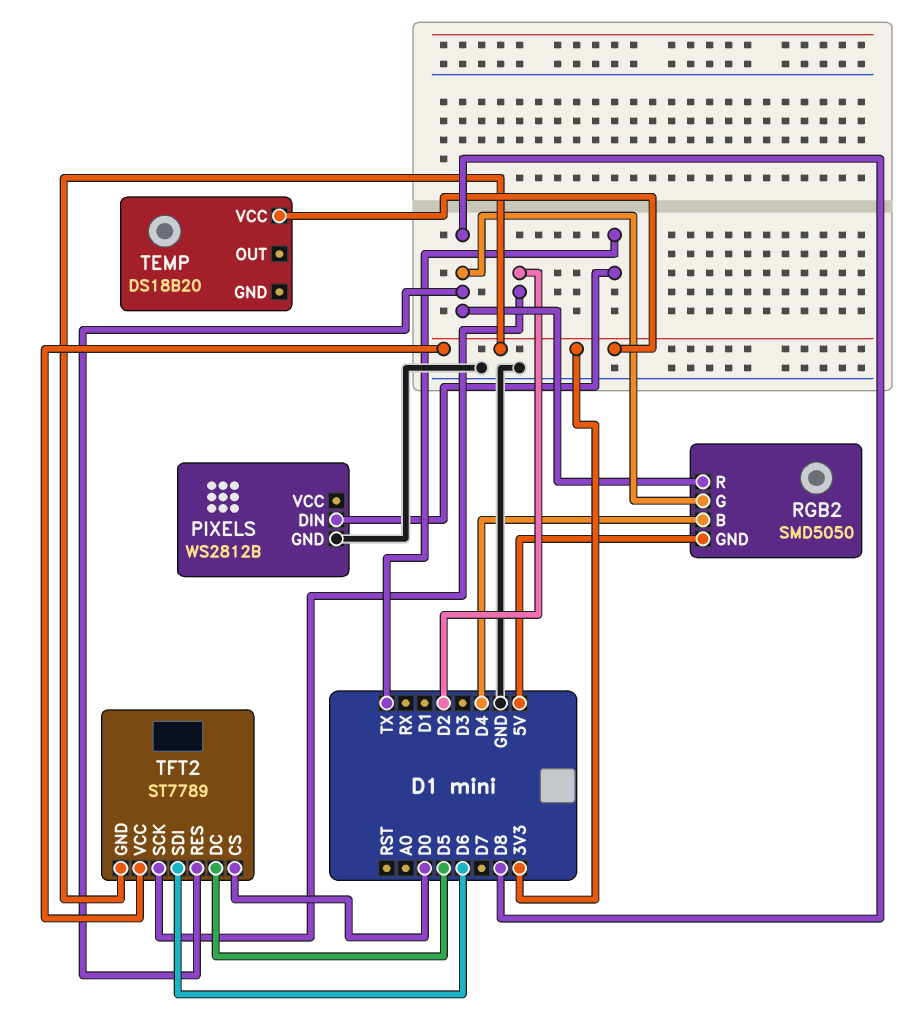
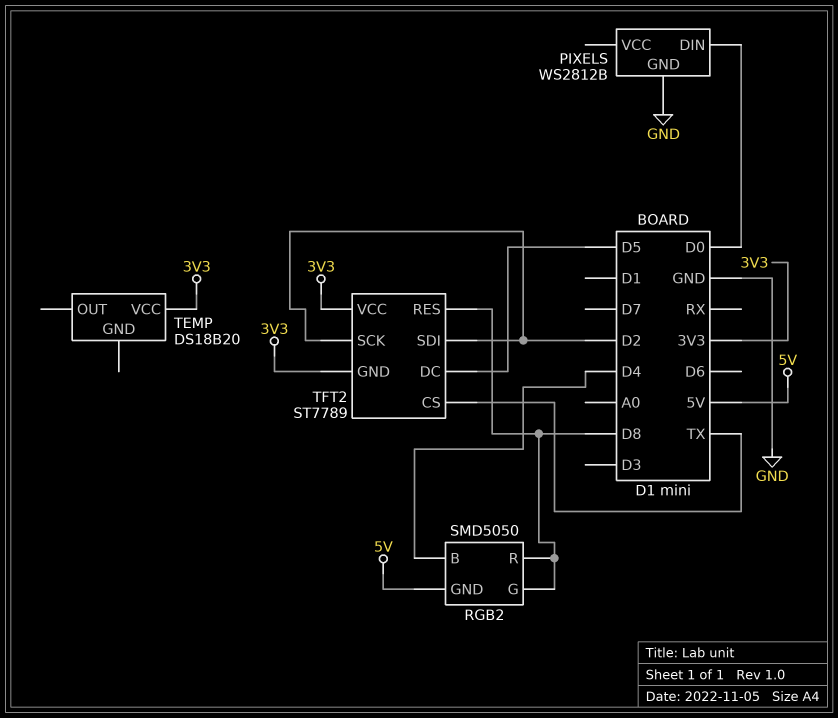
PIXELS pin DIN: TX -> D0
TFT2 pin CS: D0 -> TX
TFT2 pin SDI: D6 -> D2

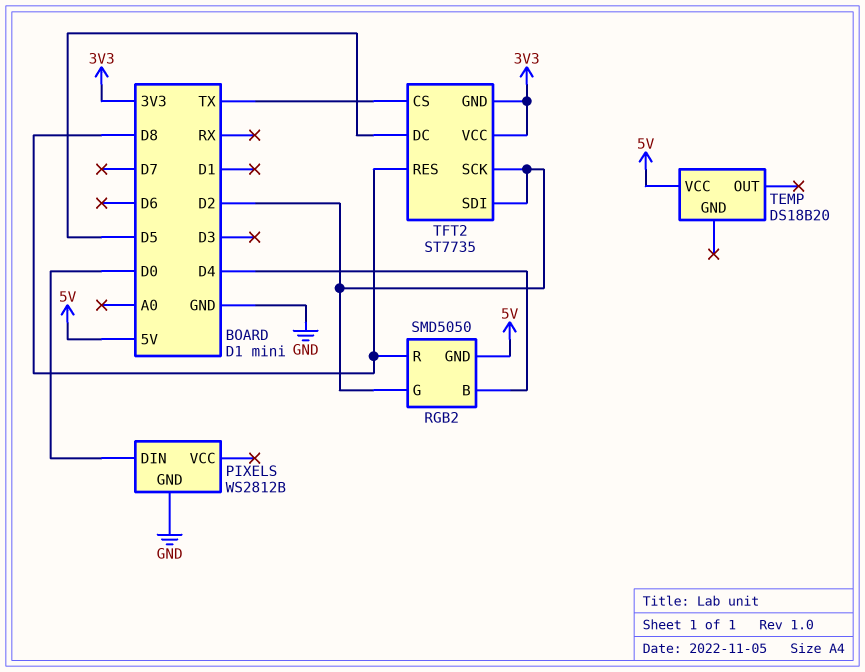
RGB2 pin G: D8 -> D2
TEMP pin VCC: 3V3 -> 5V
TFT2: ST7789 -> ST7735

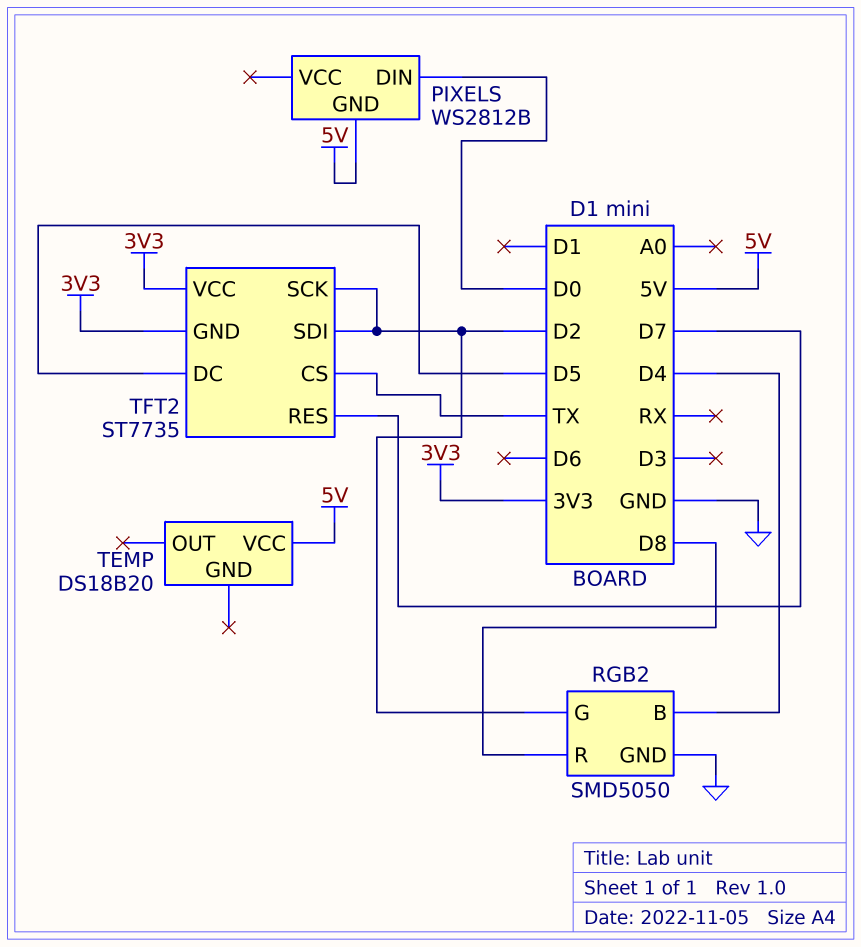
PIXELS pin GND: GND -> 5V
RGB2 pin GND: 5V -> GND
TFT2 pin RES: D8 -> D7

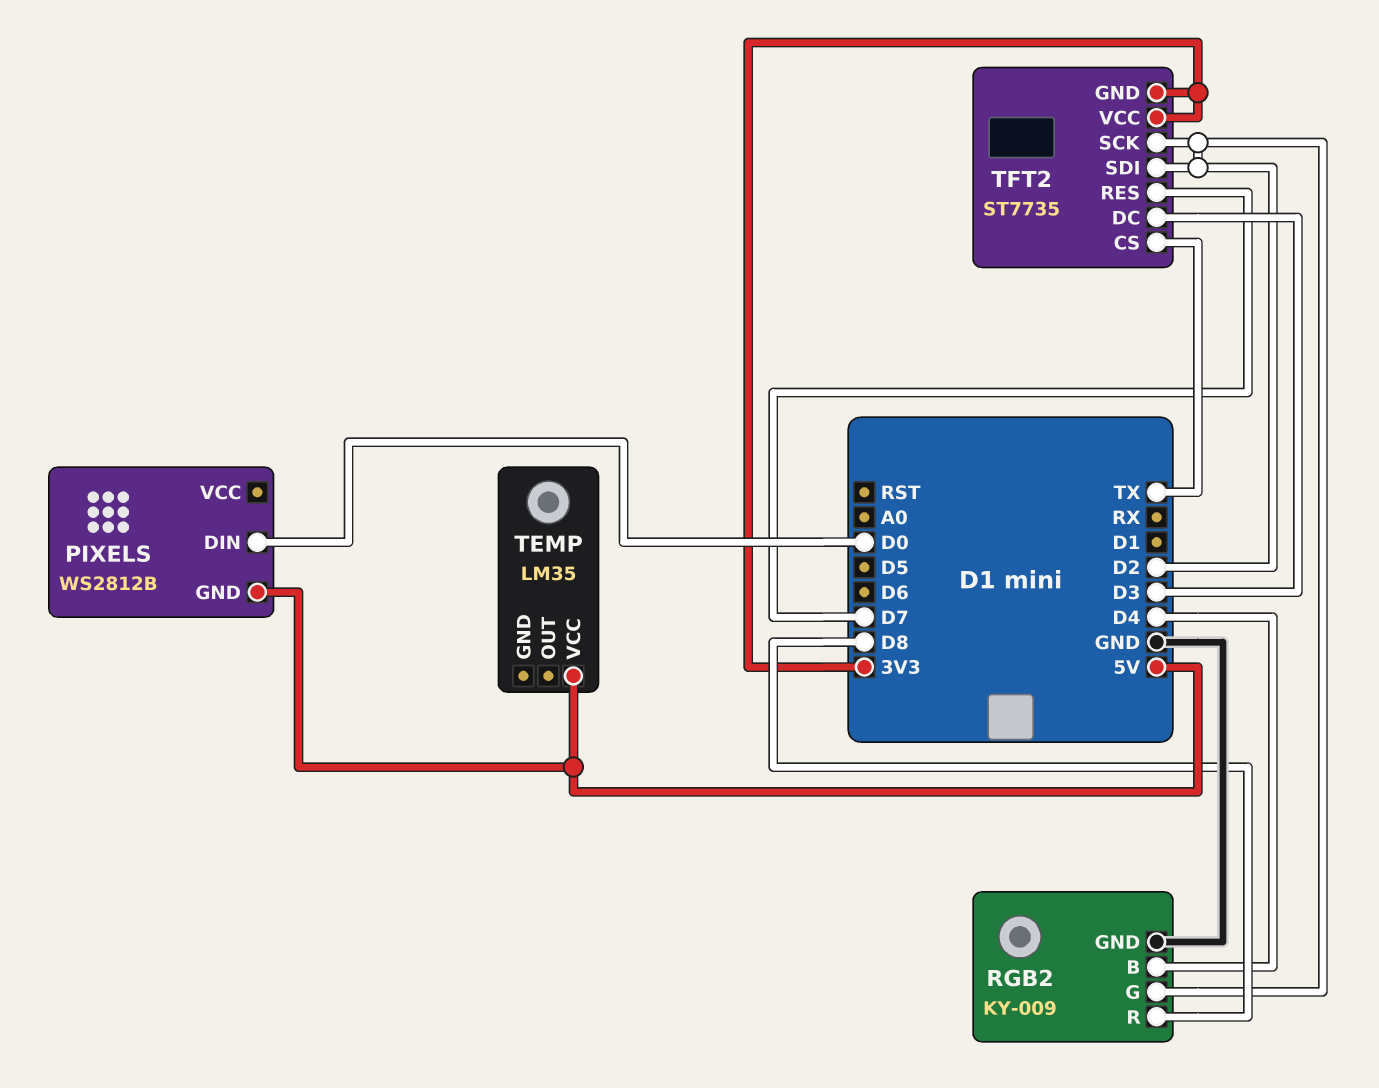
RGB2: SMD5050 -> KY-009
TEMP: DS18B20 -> LM35
TFT2 pin DC: D5 -> D3

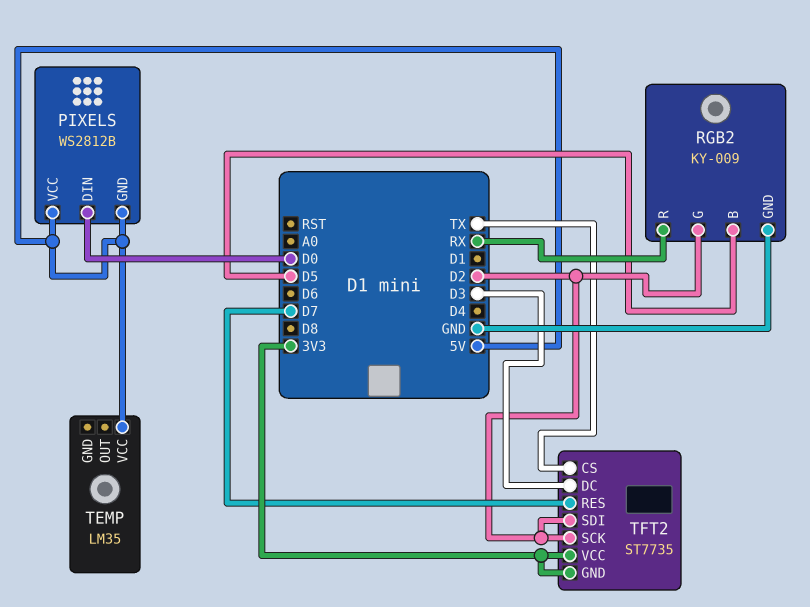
PIXELS pin VCC: none -> 5V
RGB2 pin B: D4 -> D5
RGB2 pin R: D8 -> RX

